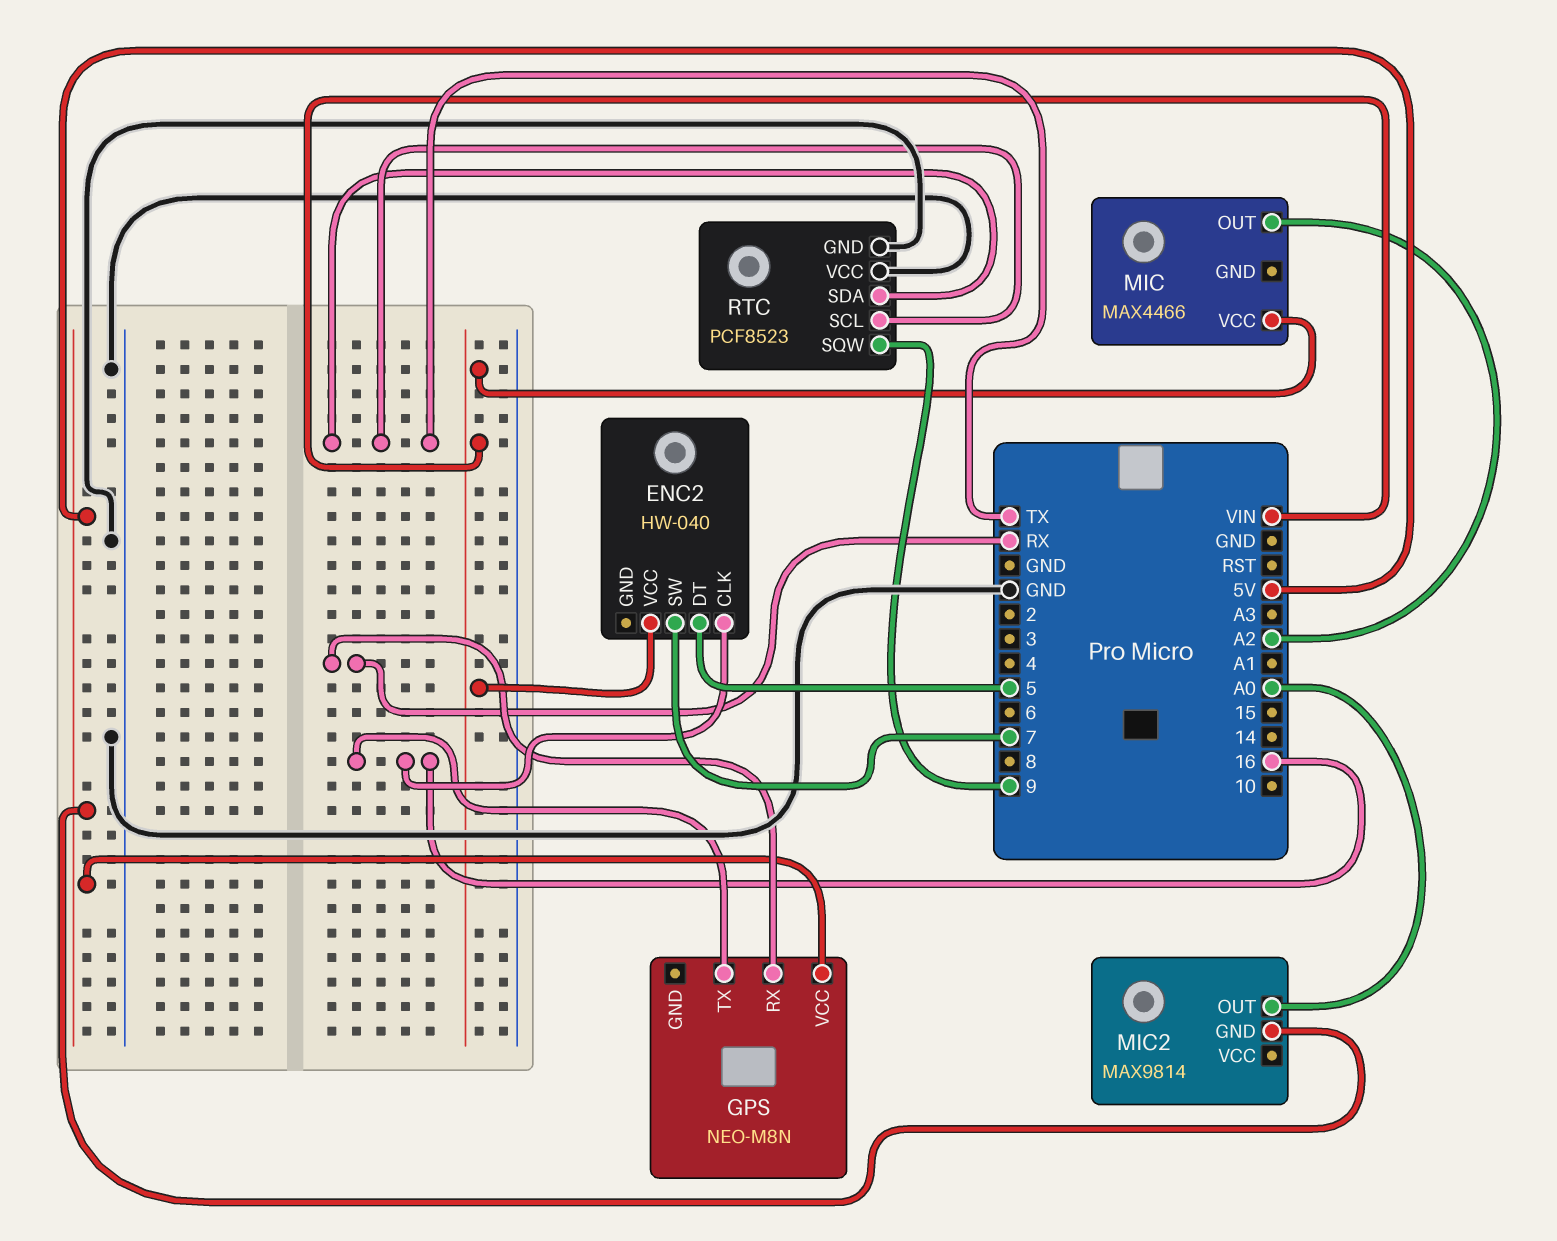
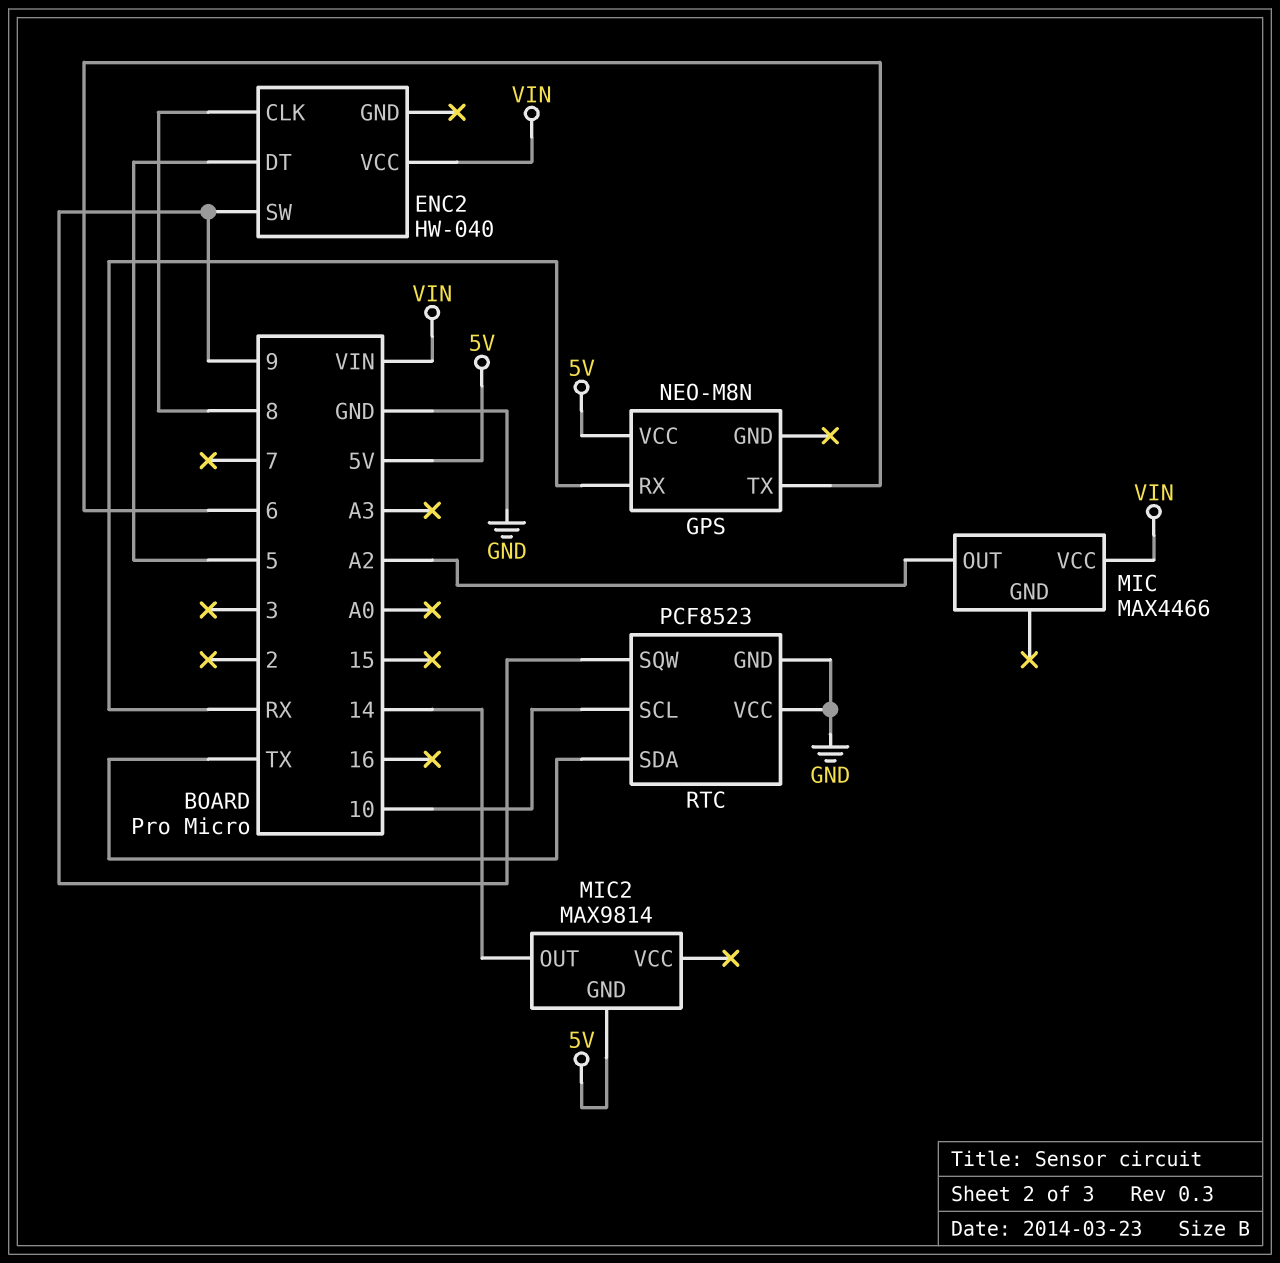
ENC2 pin CLK: 16 -> 8
ENC2 pin SW: 7 -> 9
GPS pin TX: 16 -> 6
MIC2 pin OUT: A0 -> 14
RTC pin SCL: TX -> 10

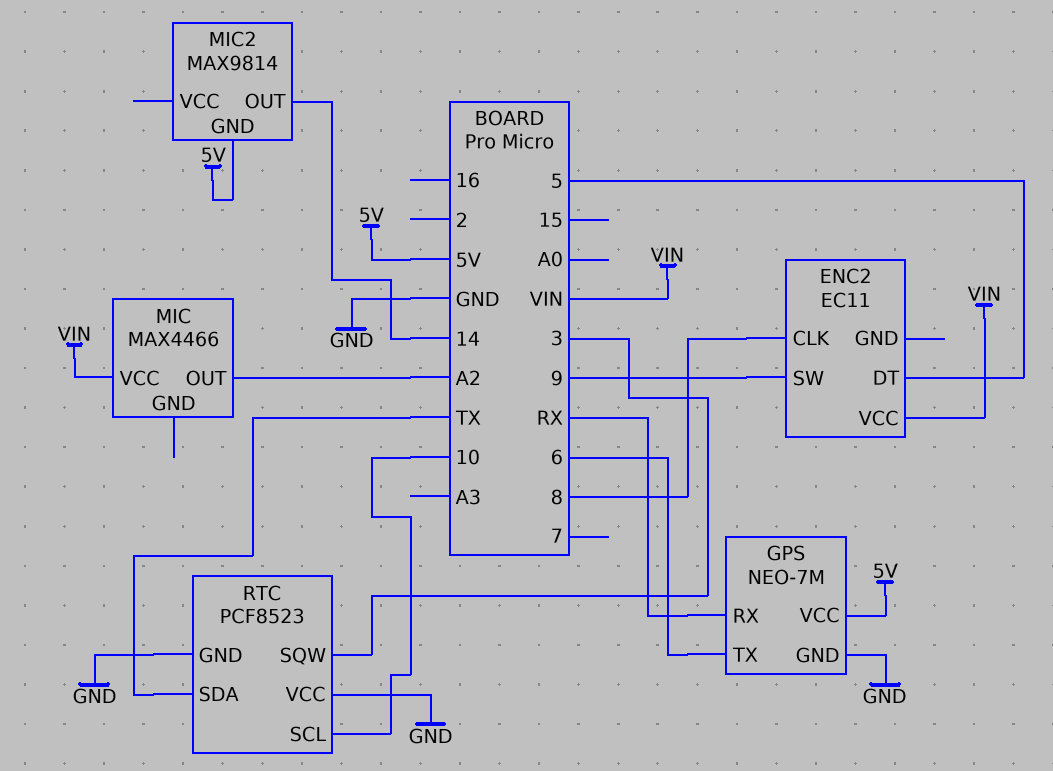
ENC2: HW-040 -> EC11
GPS: NEO-M8N -> NEO-7M
GPS pin GND: none -> GND
RTC pin SQW: 9 -> 3

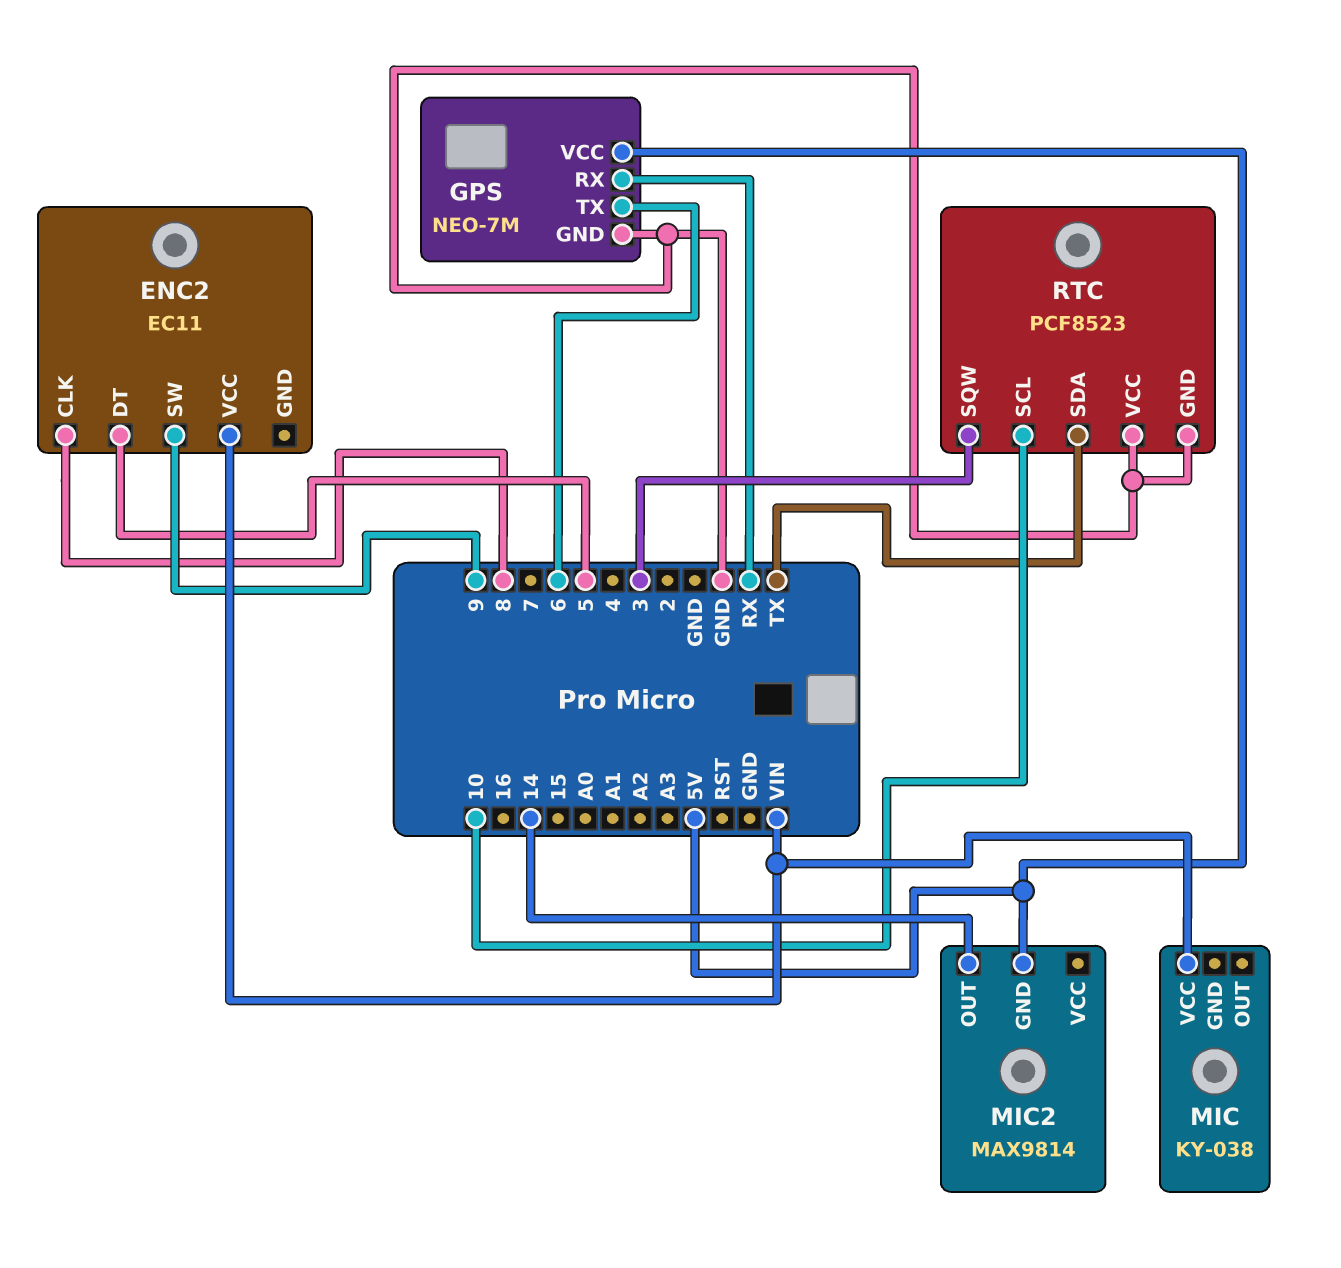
MIC: MAX4466 -> KY-038
MIC pin OUT: A2 -> none

